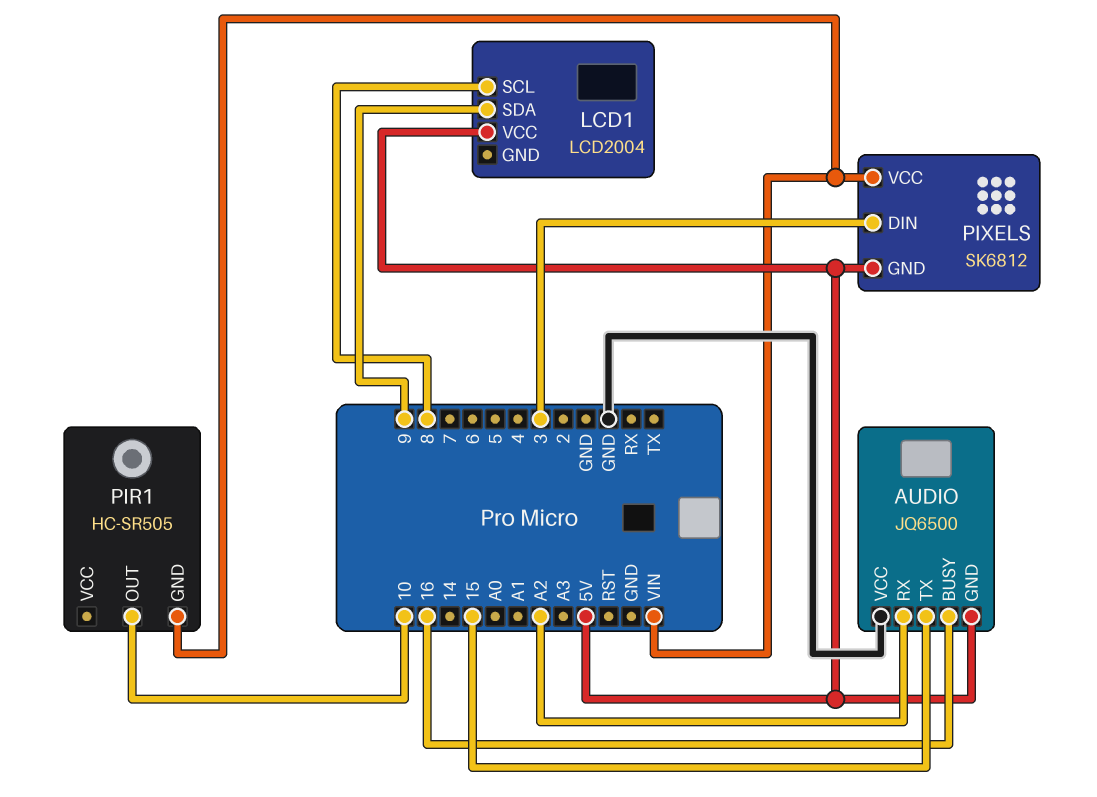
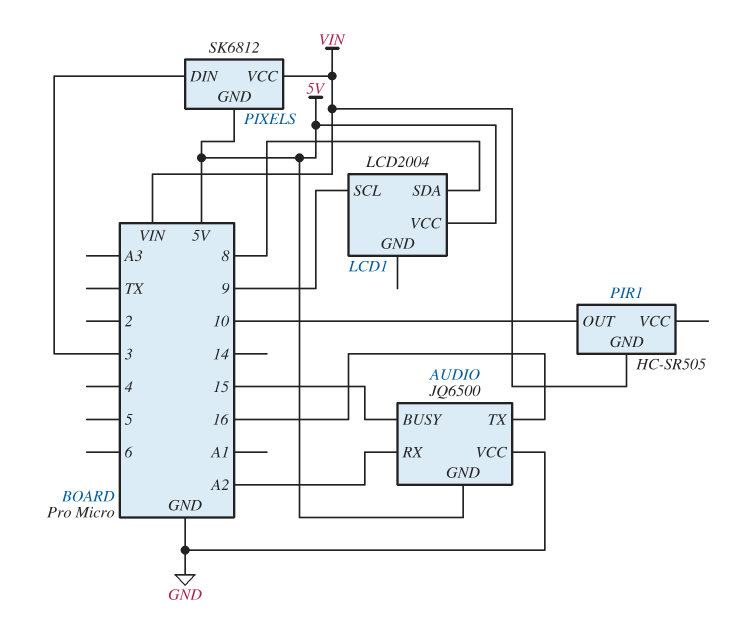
AUDIO pin BUSY: 16 -> 15
AUDIO pin TX: 15 -> 16
LCD1 pin SCL: 8 -> 9
LCD1 pin SDA: 9 -> 8

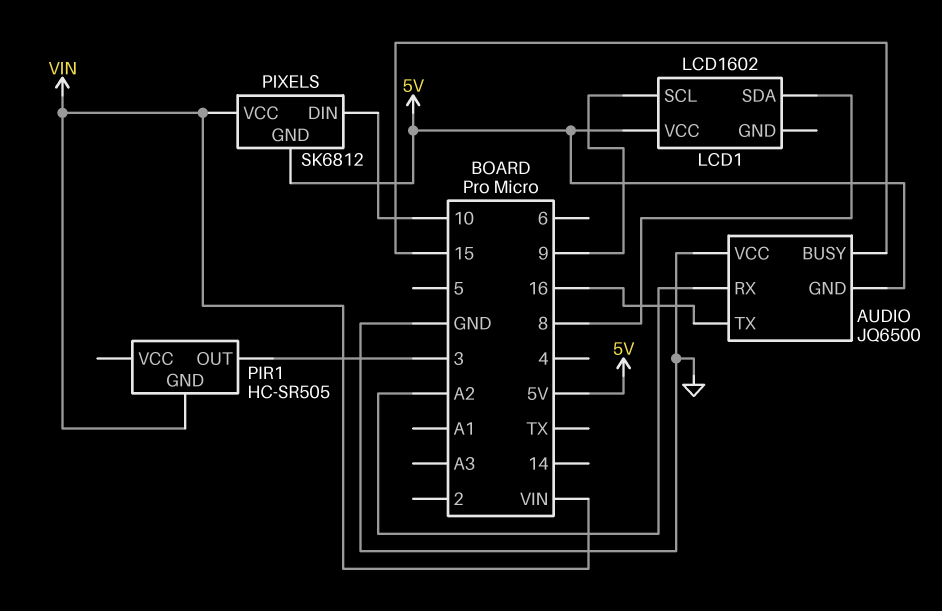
LCD1: LCD2004 -> LCD1602
PIR1 pin OUT: 10 -> 3
PIXELS pin DIN: 3 -> 10

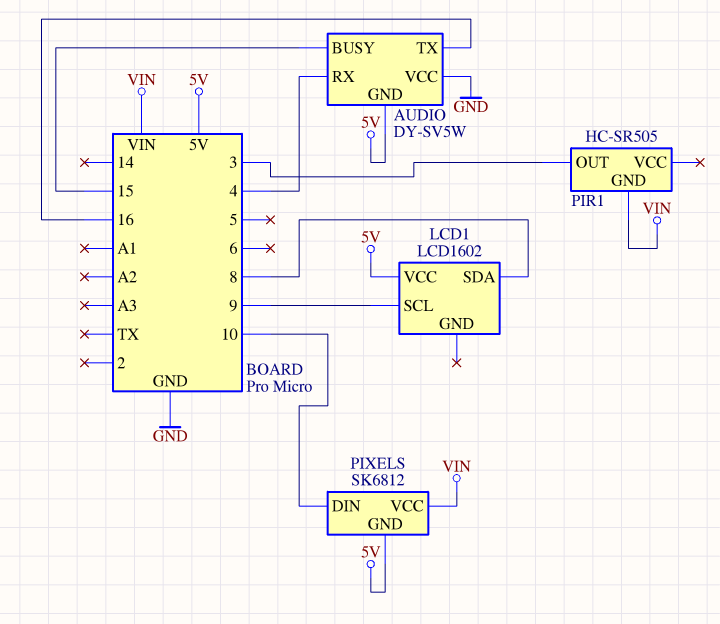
AUDIO: JQ6500 -> DY-SV5W
AUDIO pin RX: A2 -> 4

